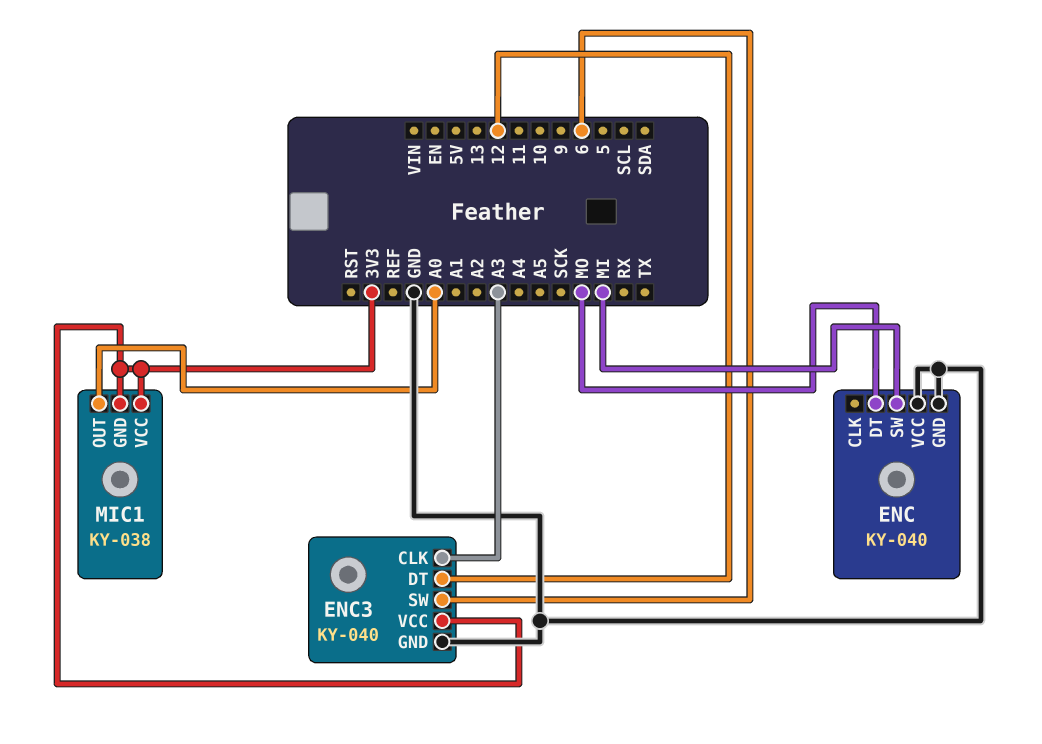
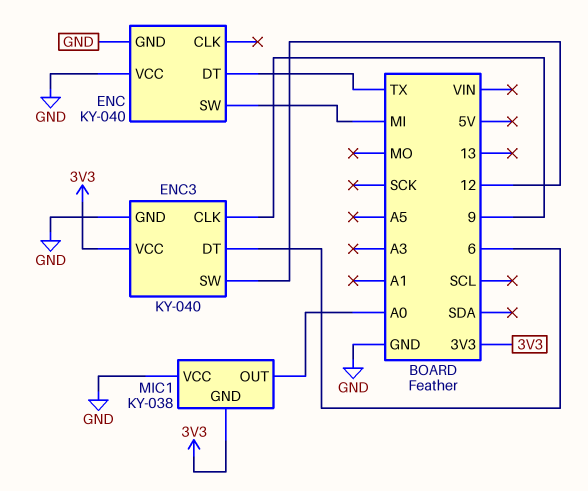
ENC pin DT: MO -> TX
ENC3 pin CLK: A3 -> 9
ENC3 pin DT: 12 -> 6
ENC3 pin SW: 6 -> 12
MIC1 pin VCC: 3V3 -> GND

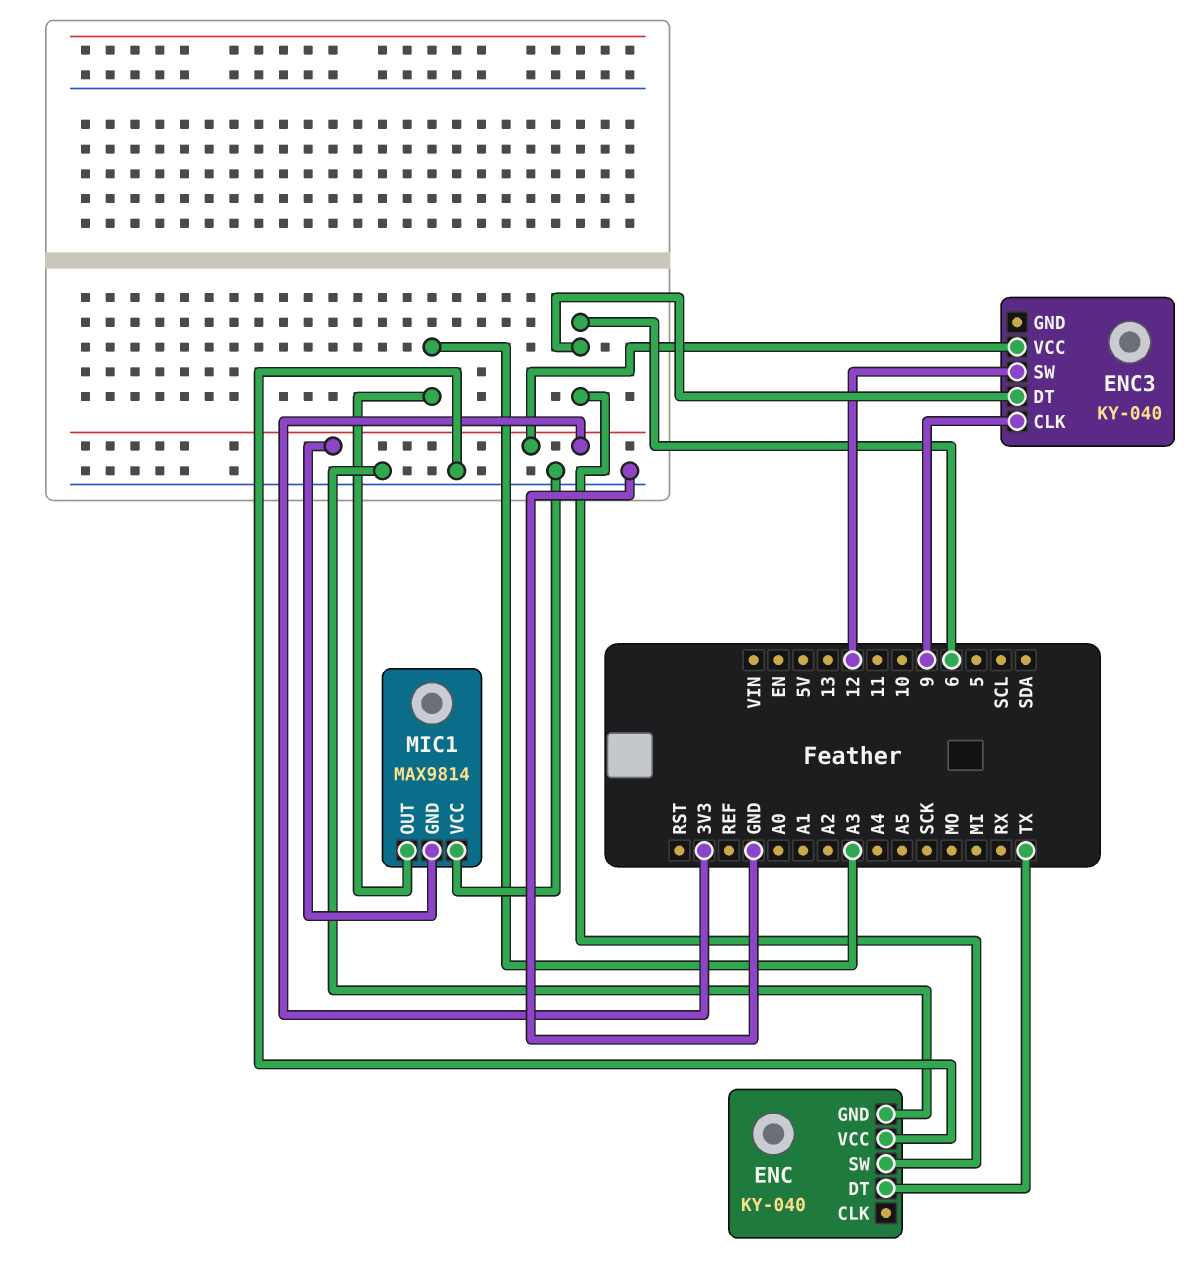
ENC pin SW: MI -> 6
ENC3 pin GND: GND -> none
MIC1: KY-038 -> MAX9814
MIC1 pin OUT: A0 -> A3

